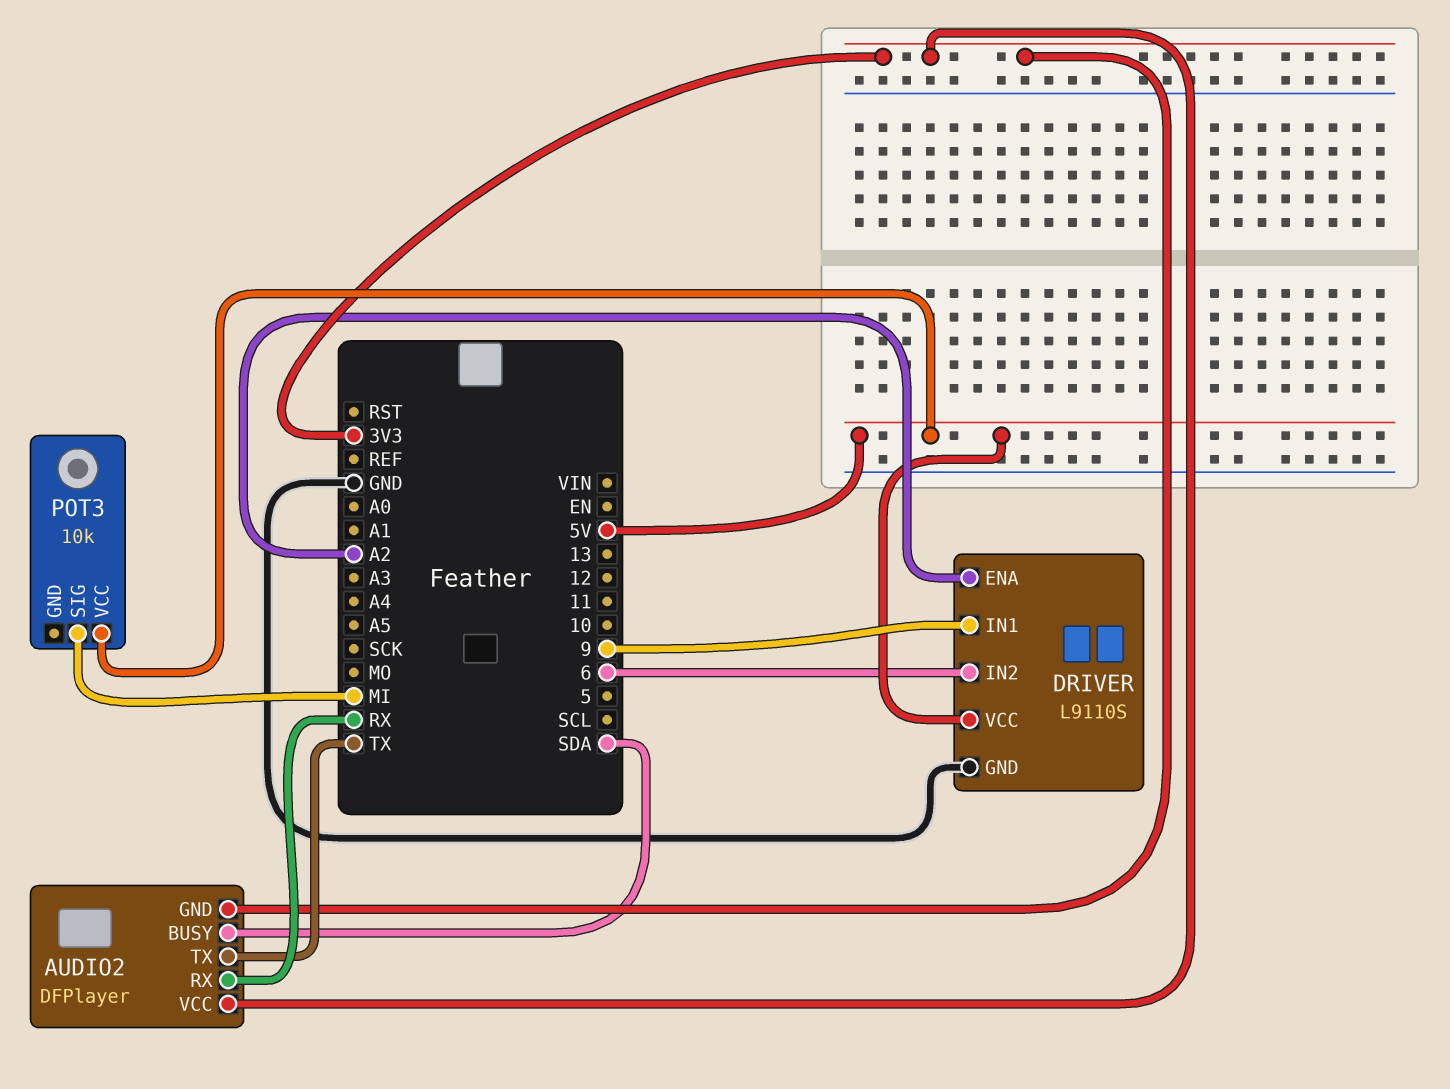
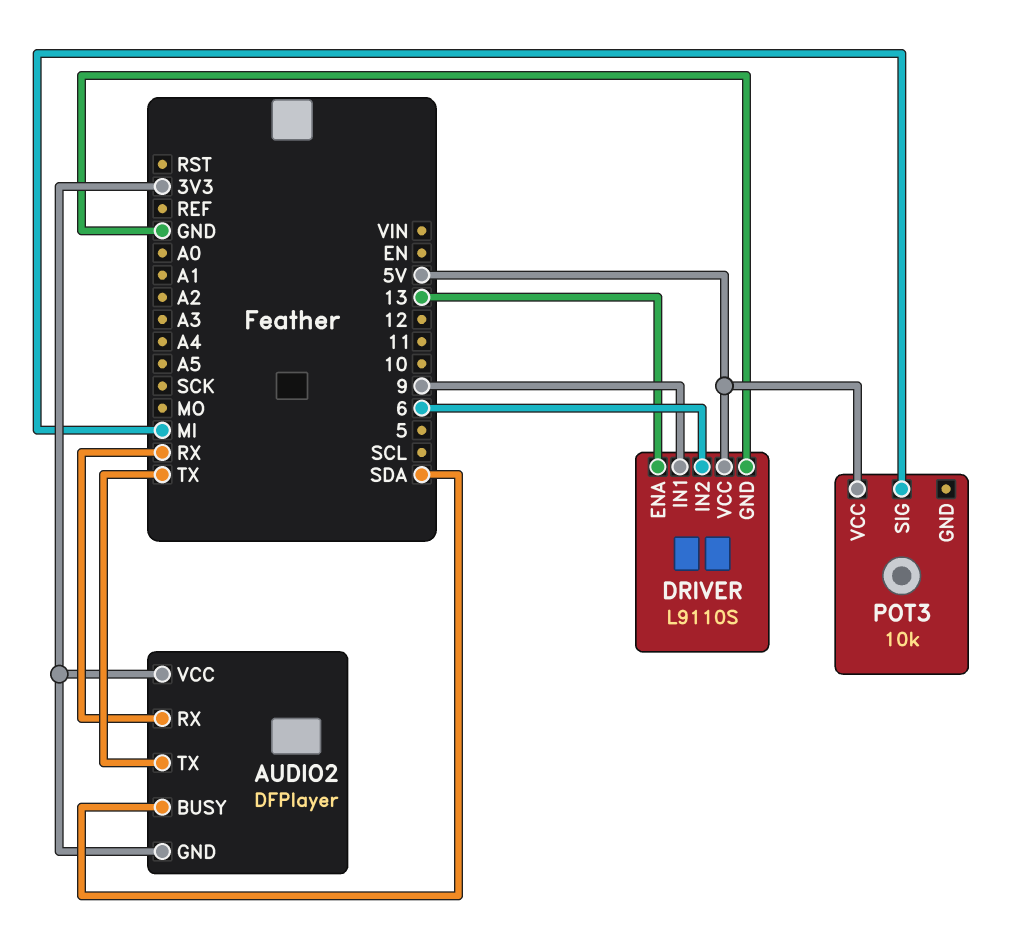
DRIVER pin ENA: A2 -> 13

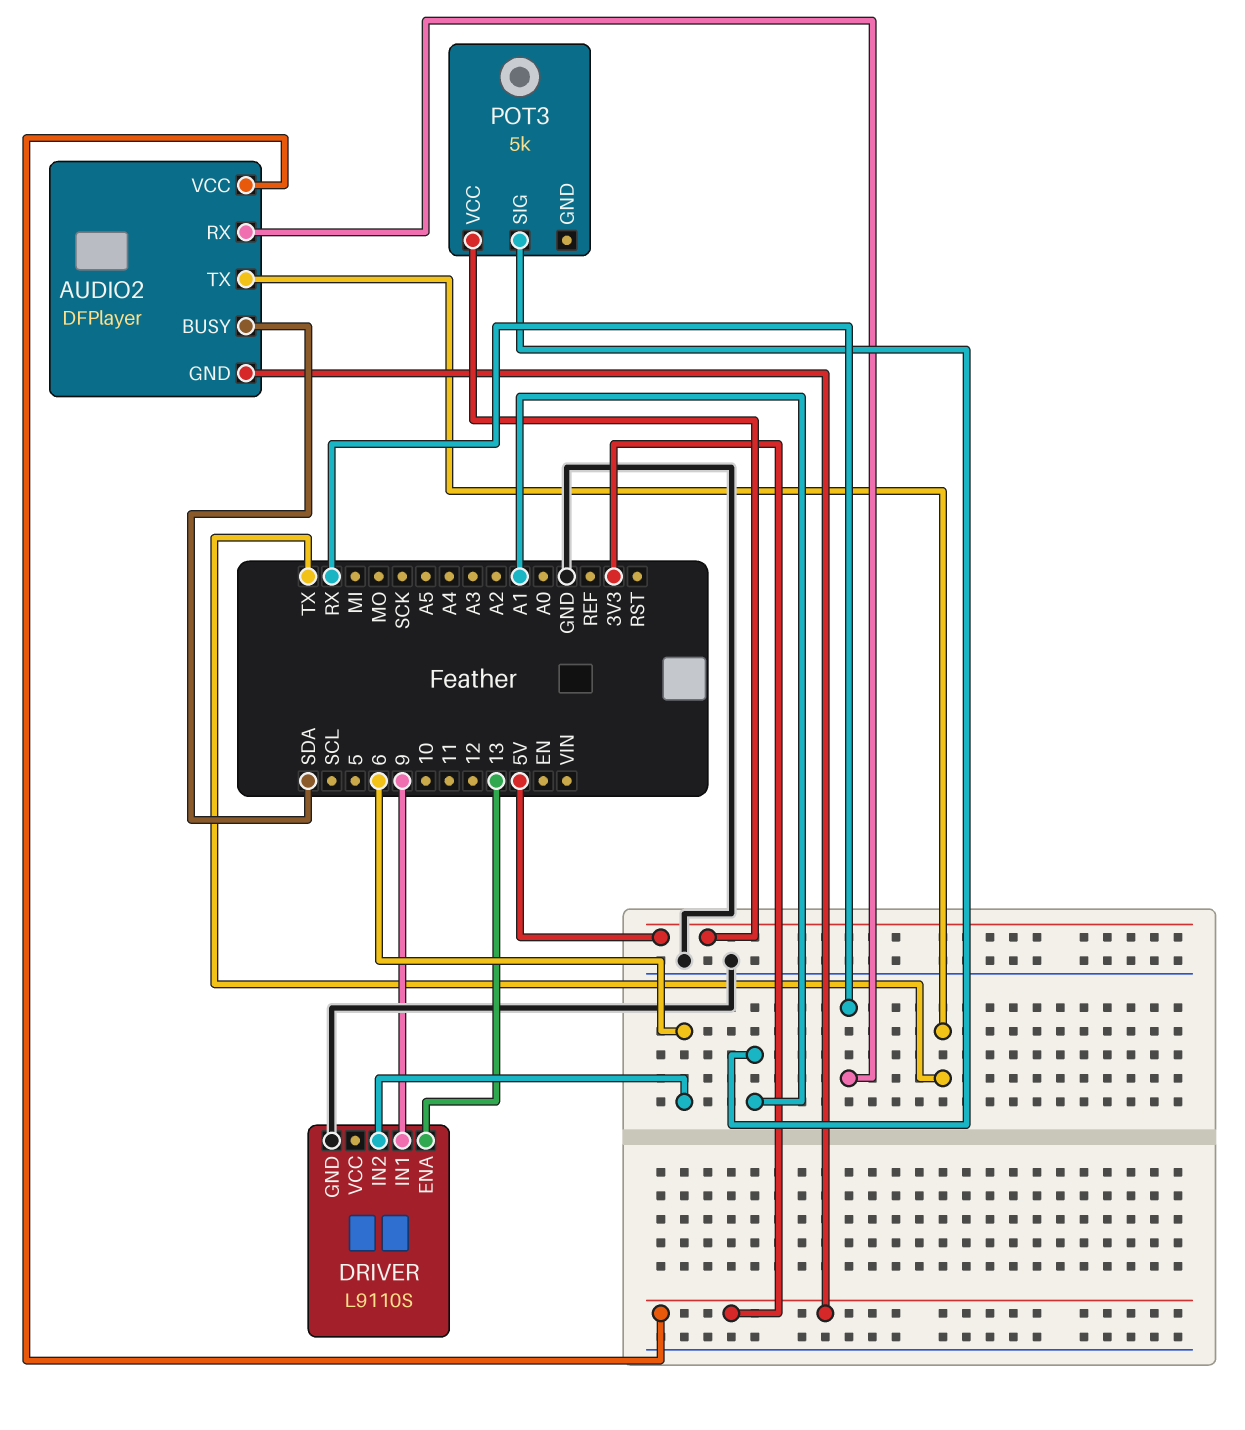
DRIVER pin VCC: 5V -> none
POT3: 10k -> 5k
POT3 pin SIG: MI -> A1

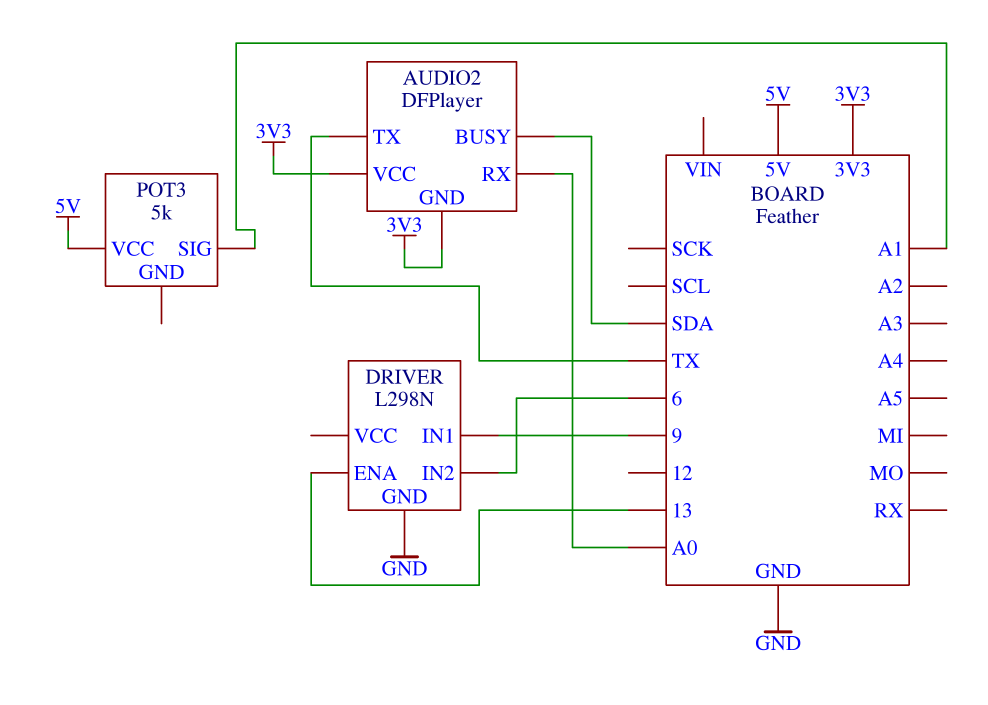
AUDIO2 pin RX: RX -> A0
DRIVER: L9110S -> L298N

